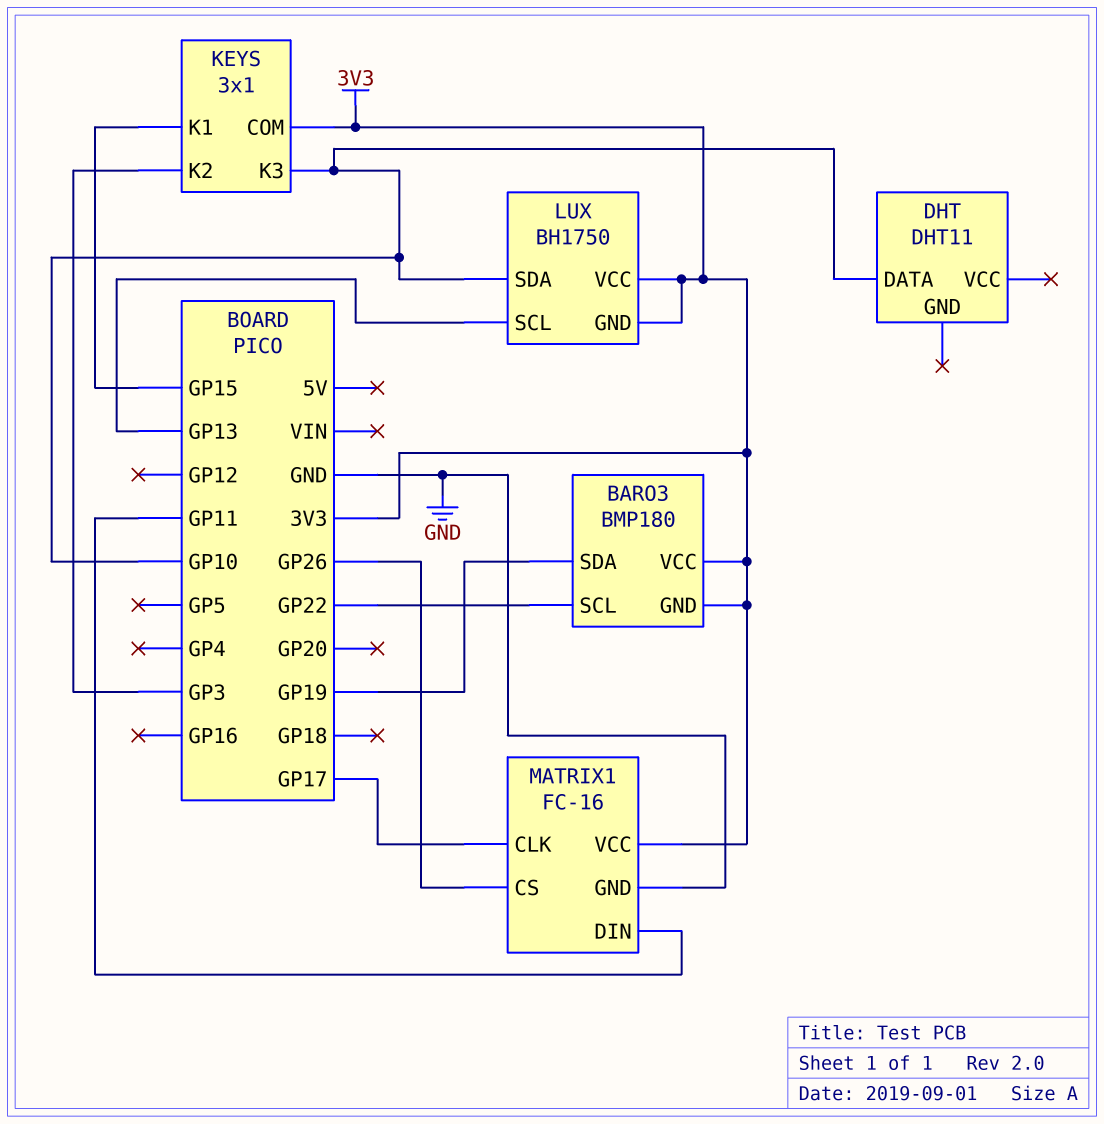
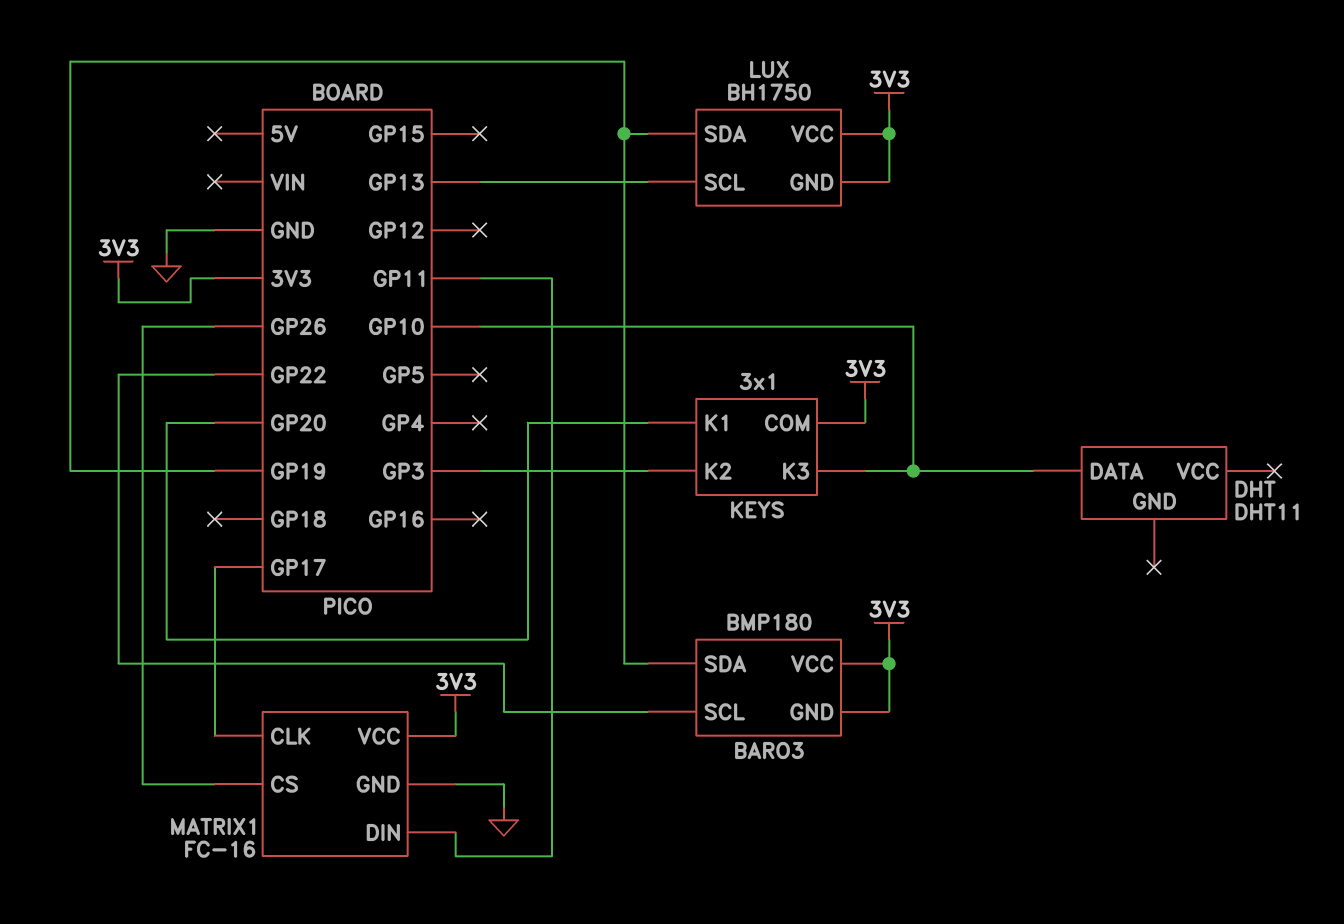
KEYS pin K1: GP15 -> GP20
LUX pin SDA: GP10 -> GP19

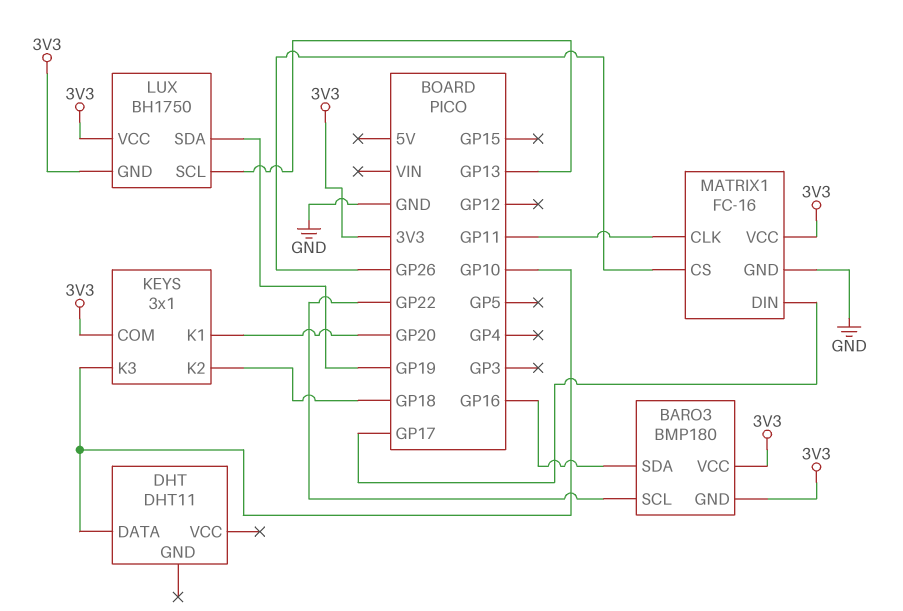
BARO3 pin SDA: GP19 -> GP16
KEYS pin K2: GP3 -> GP18
MATRIX1 pin CLK: GP17 -> GP11
MATRIX1 pin DIN: GP11 -> GP17

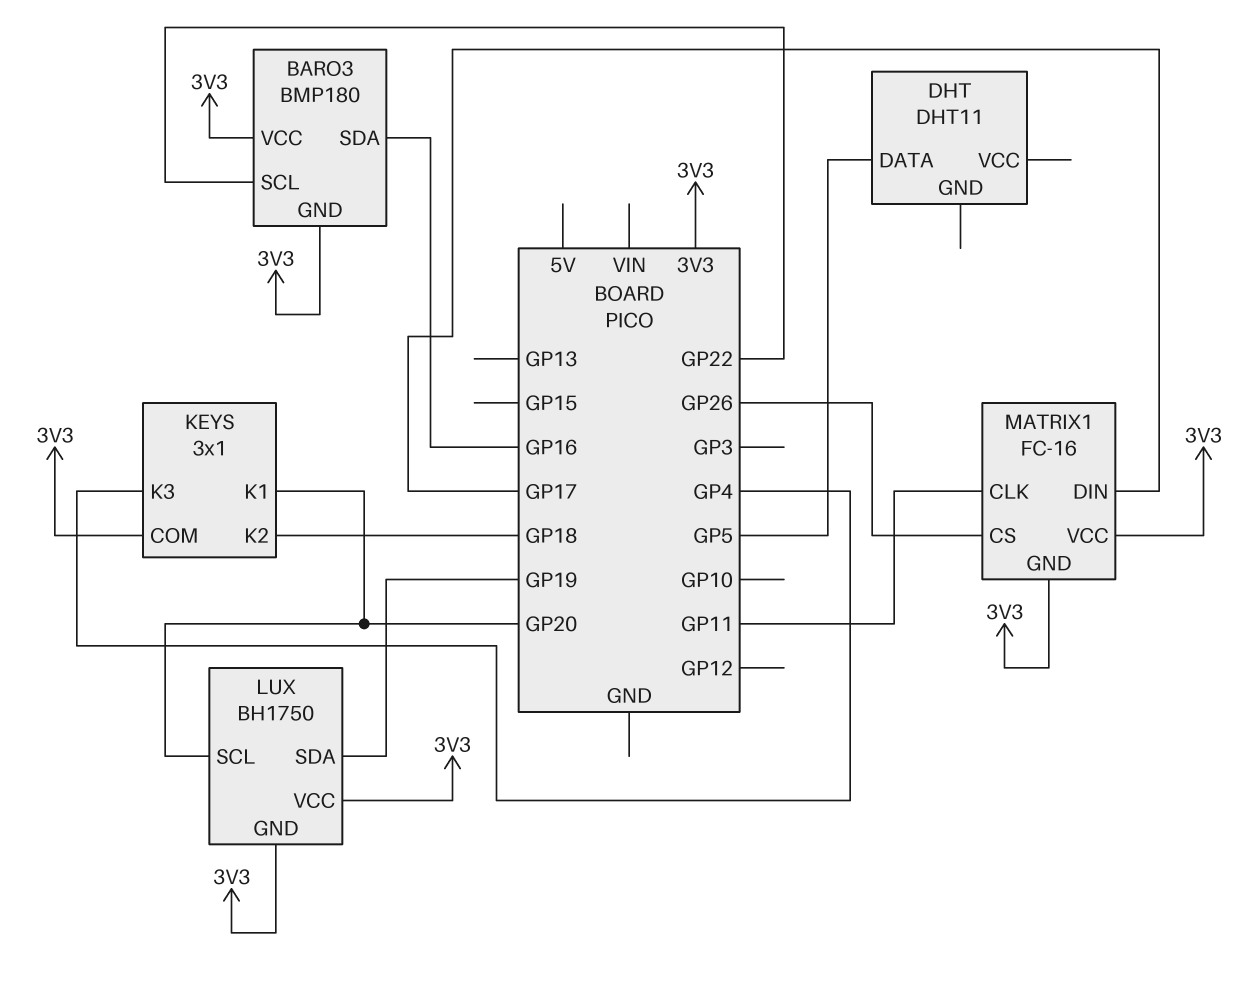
DHT pin DATA: GP10 -> GP5
KEYS pin K3: GP10 -> GP4
LUX pin SCL: GP13 -> GP20
MATRIX1 pin GND: GND -> 3V3

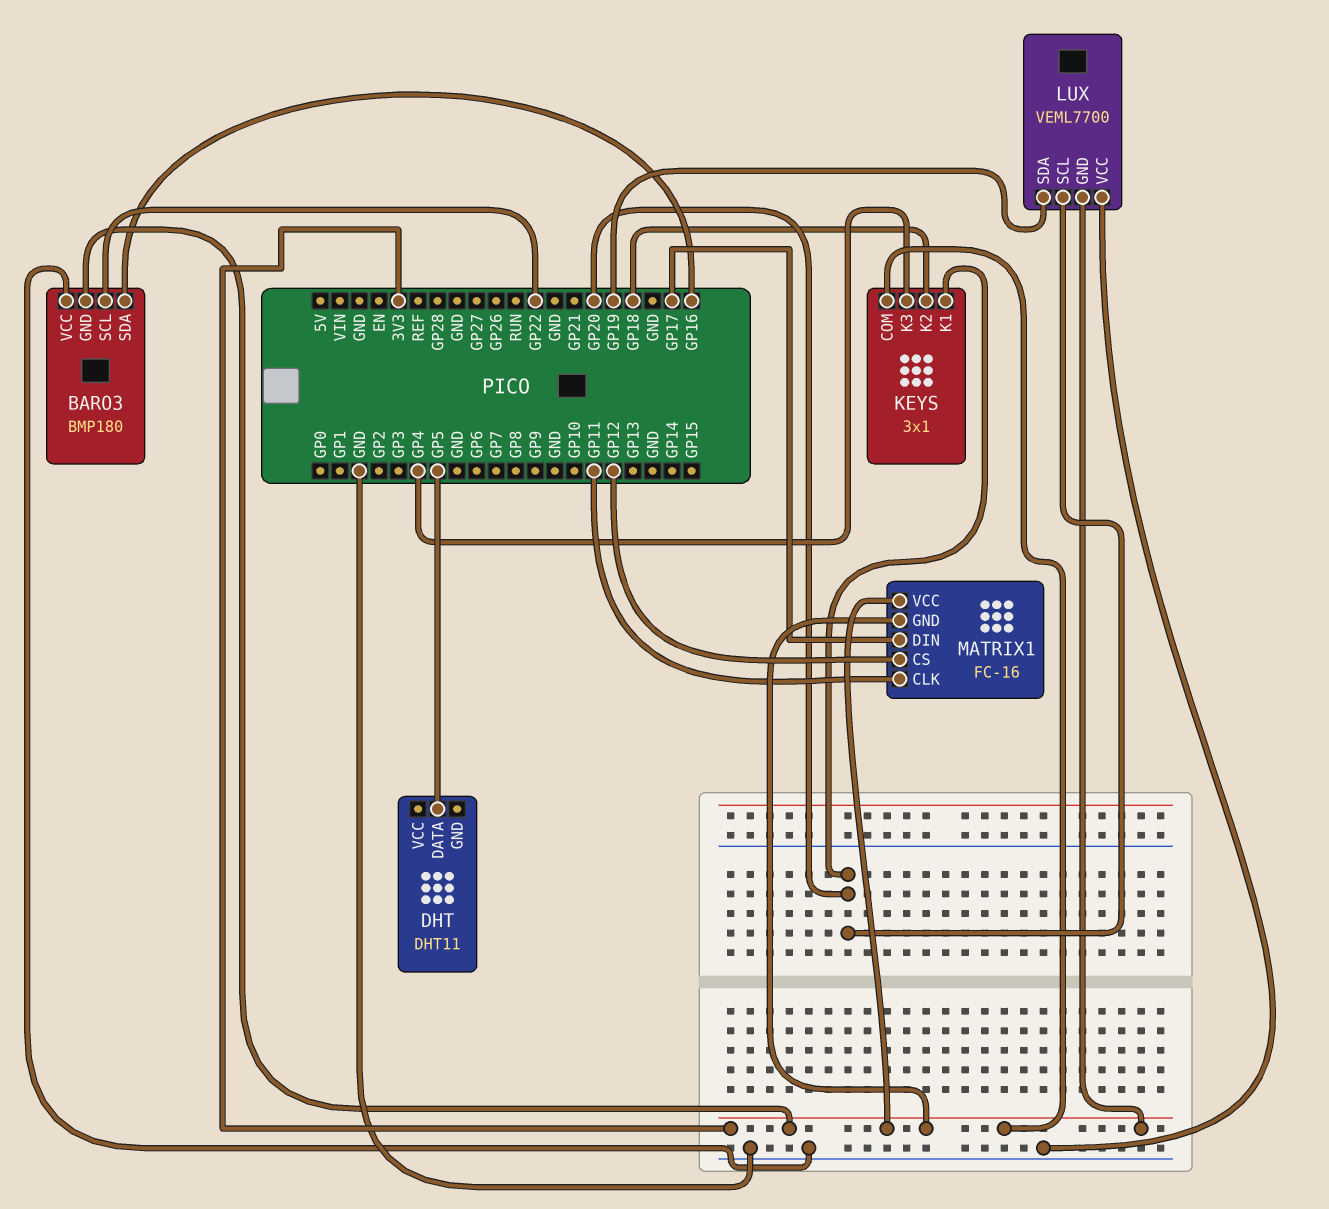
BARO3 pin VCC: 3V3 -> GND
LUX: BH1750 -> VEML7700
LUX pin VCC: 3V3 -> GND
MATRIX1 pin CS: GP26 -> GP12

